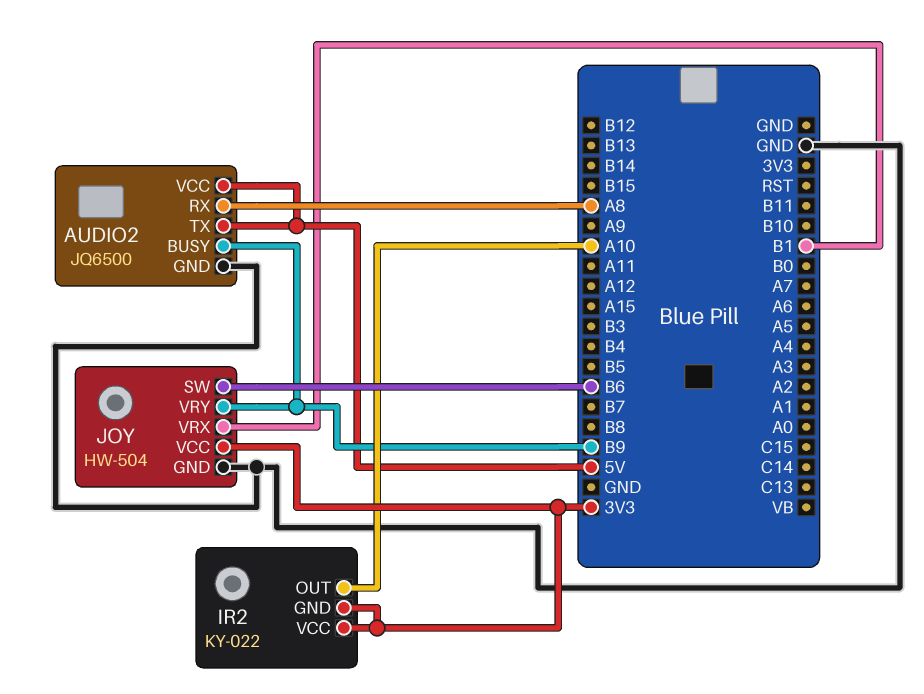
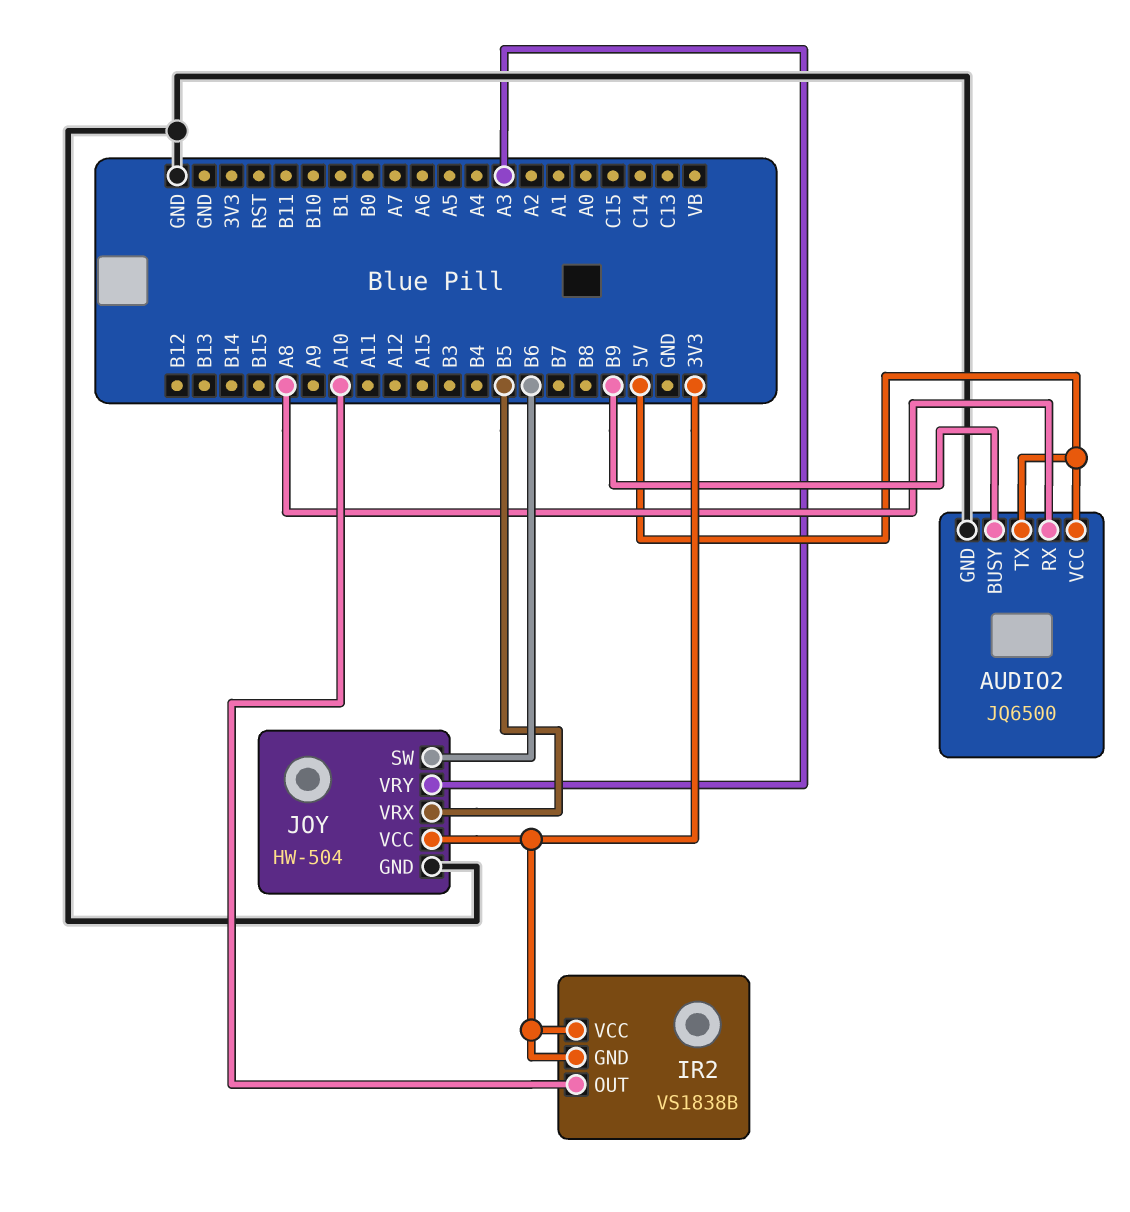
IR2: KY-022 -> VS1838B
JOY pin VRX: B1 -> B5
JOY pin VRY: B9 -> A3

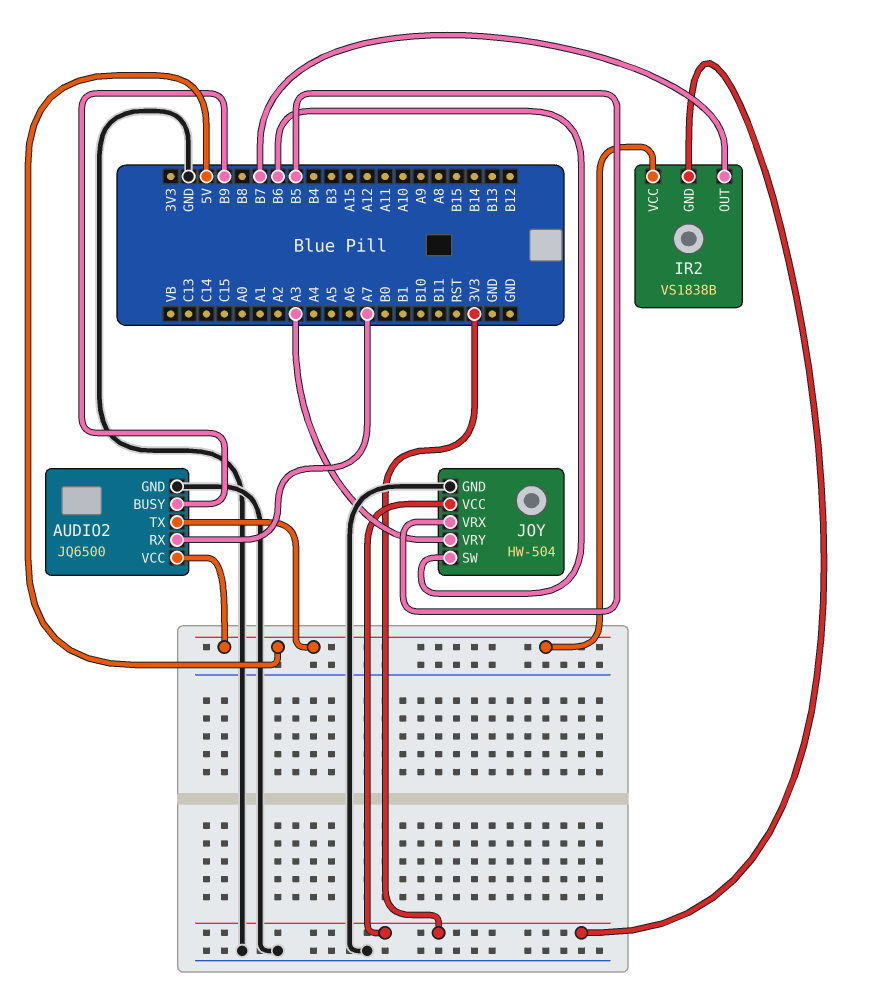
AUDIO2 pin RX: A8 -> A7
IR2 pin OUT: A10 -> B7
IR2 pin VCC: 3V3 -> 5V

